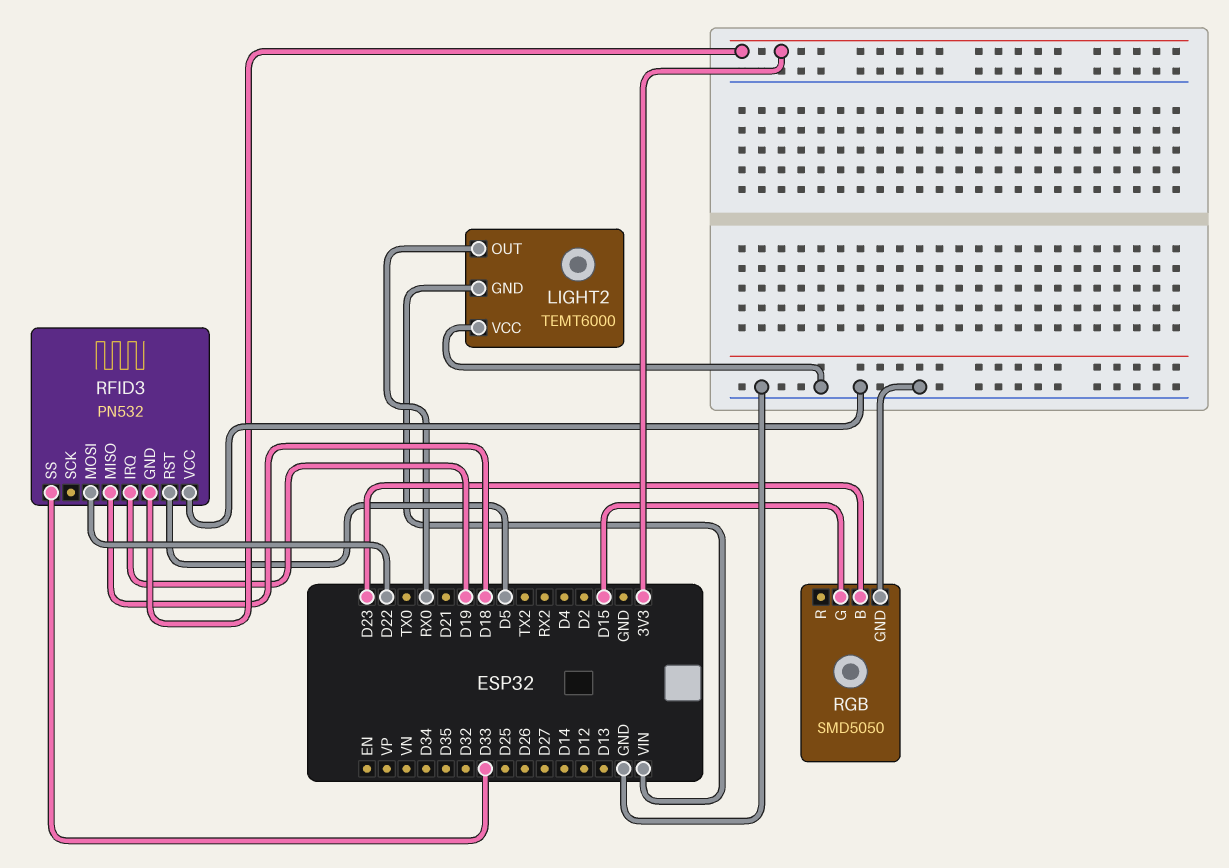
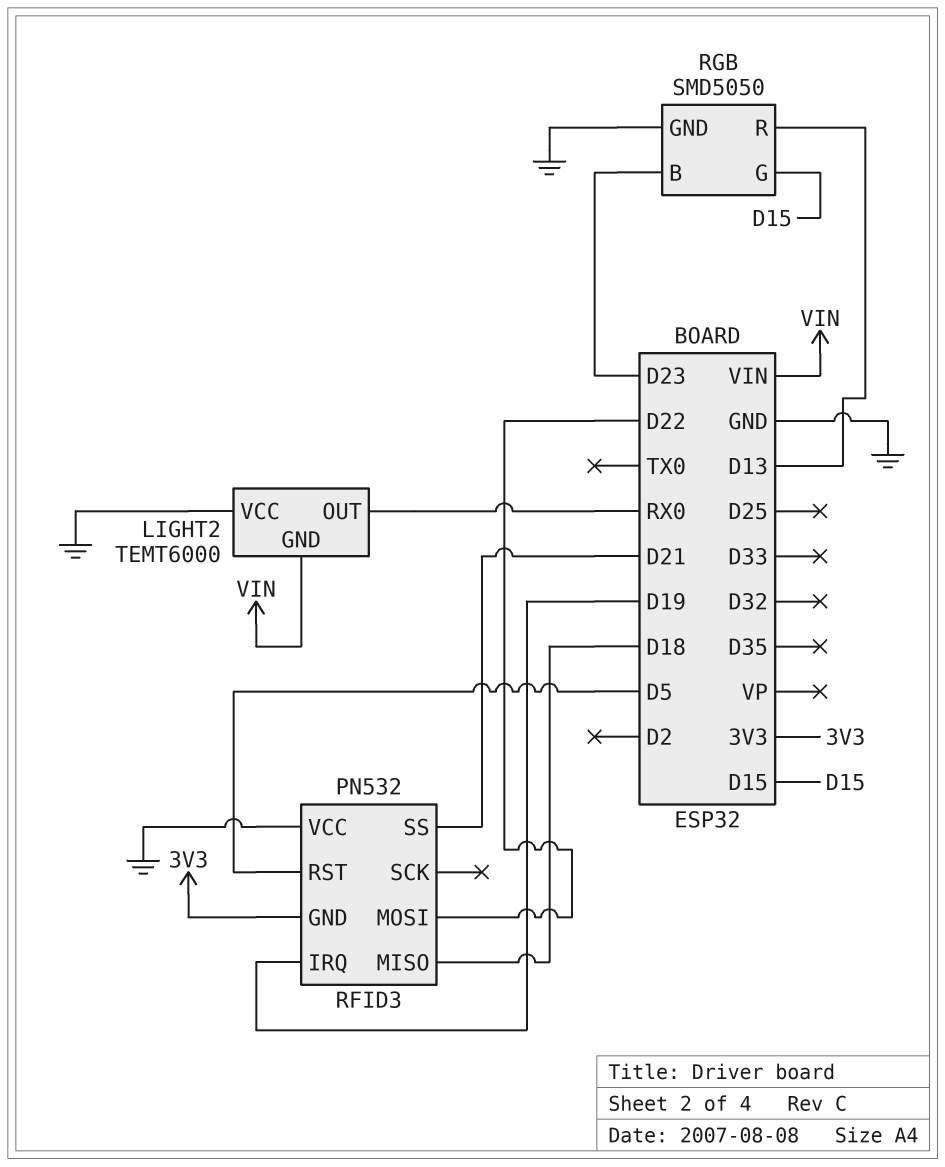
RFID3 pin SS: D33 -> D21
RGB pin R: none -> D13

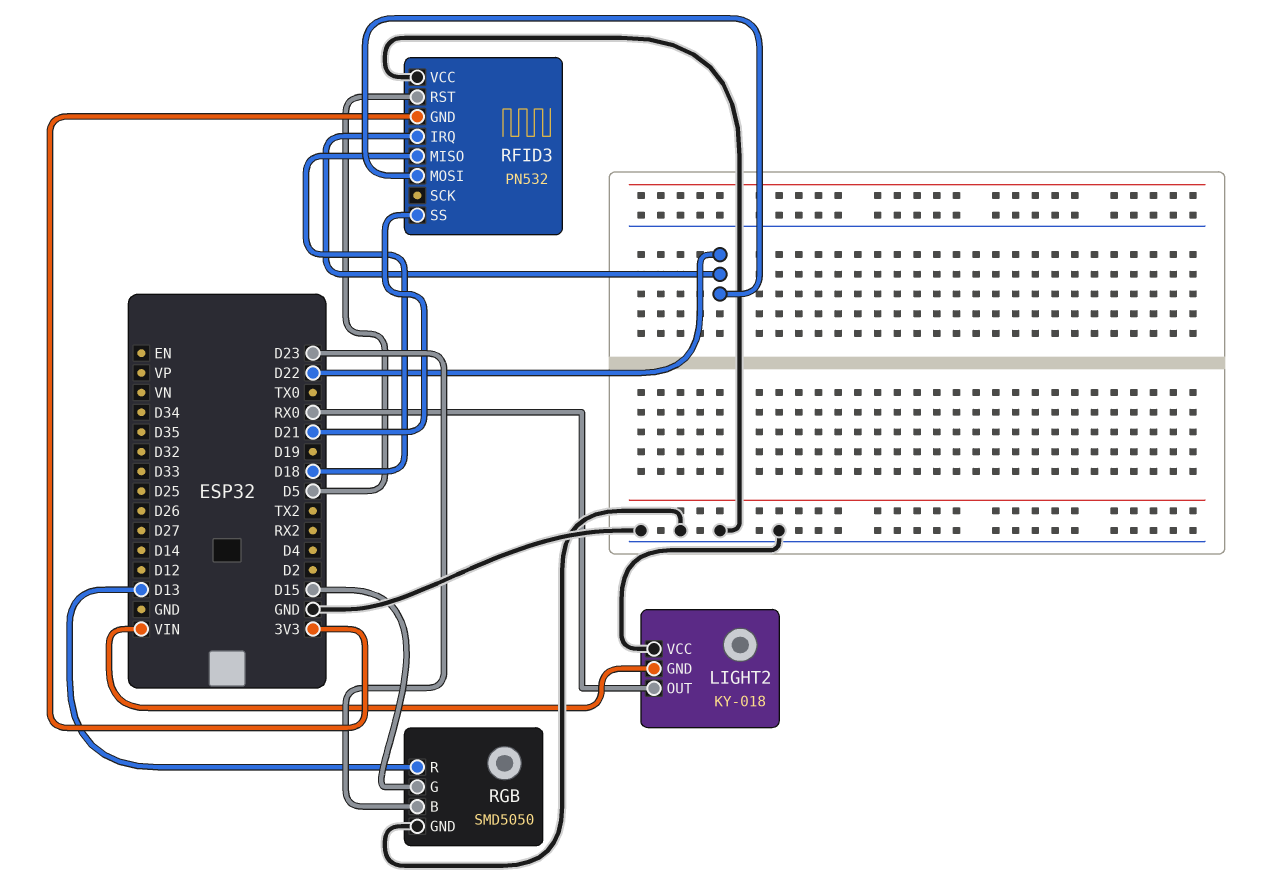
LIGHT2: TEMT6000 -> KY-018
RFID3 pin IRQ: D19 -> D22

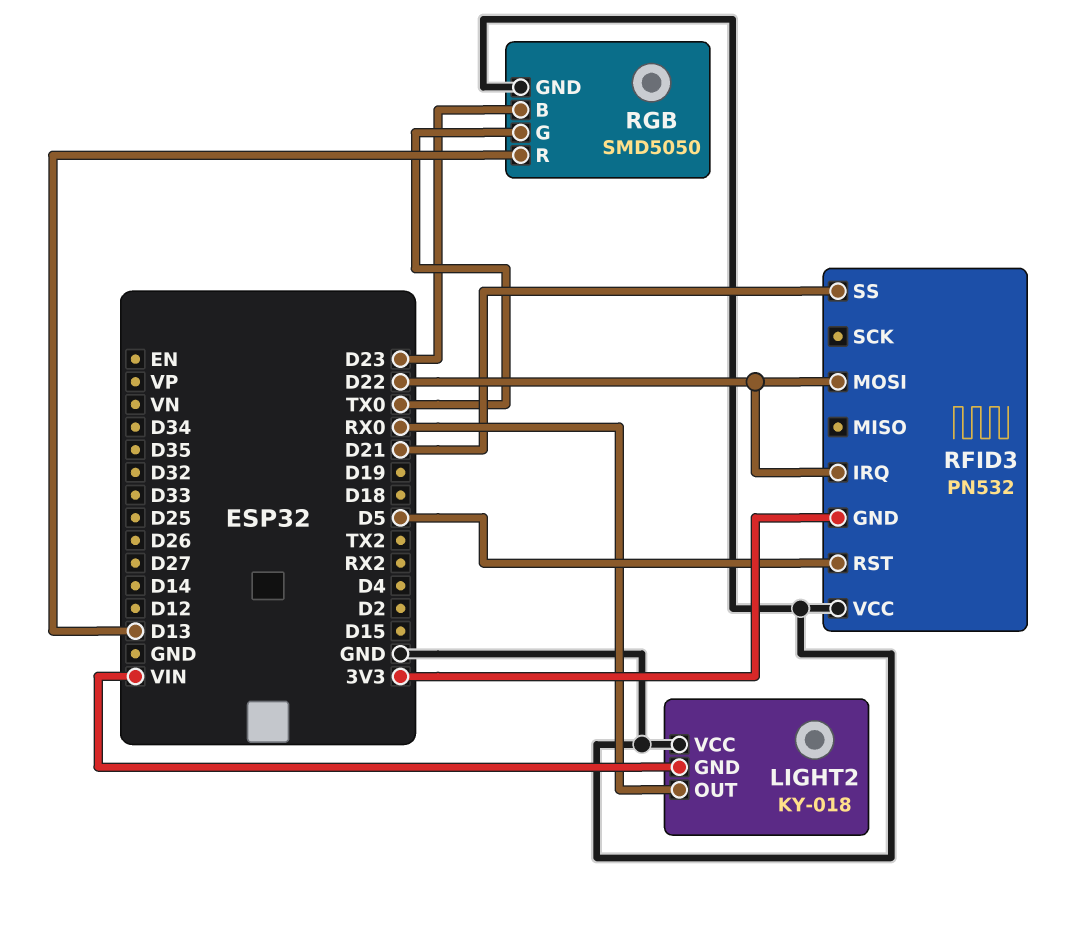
RFID3 pin MISO: D18 -> none
RGB pin G: D15 -> TX0

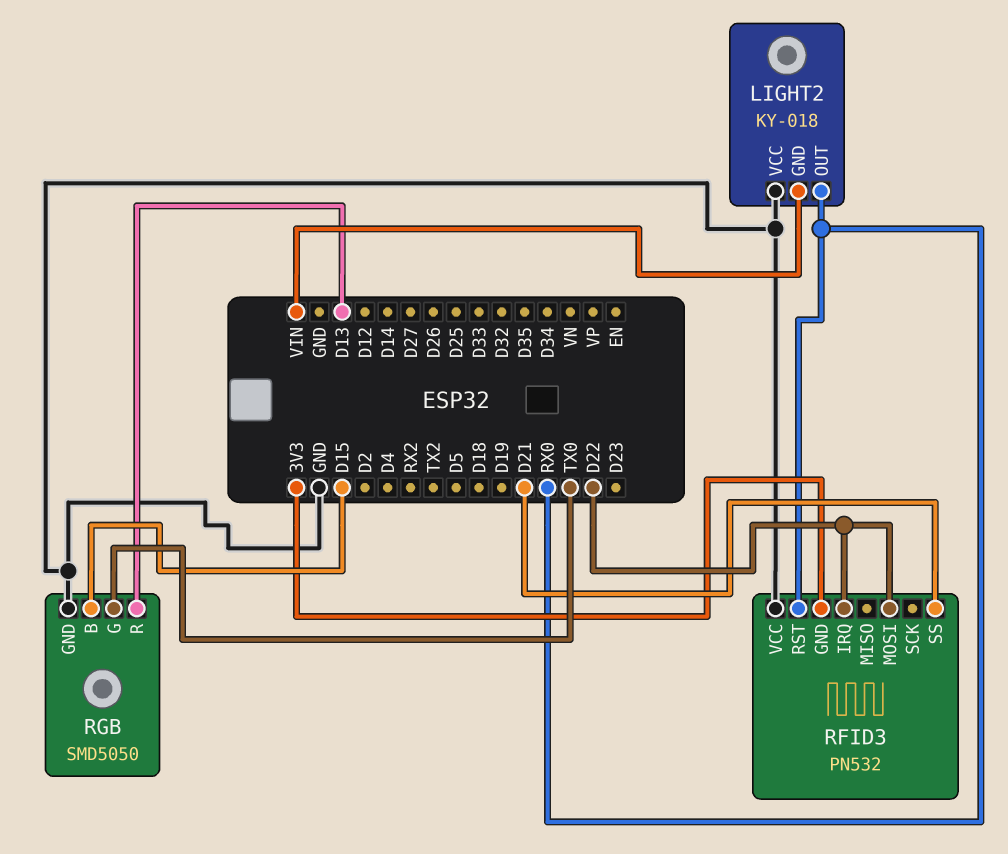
RFID3 pin RST: D5 -> RX0
RGB pin B: D23 -> D15

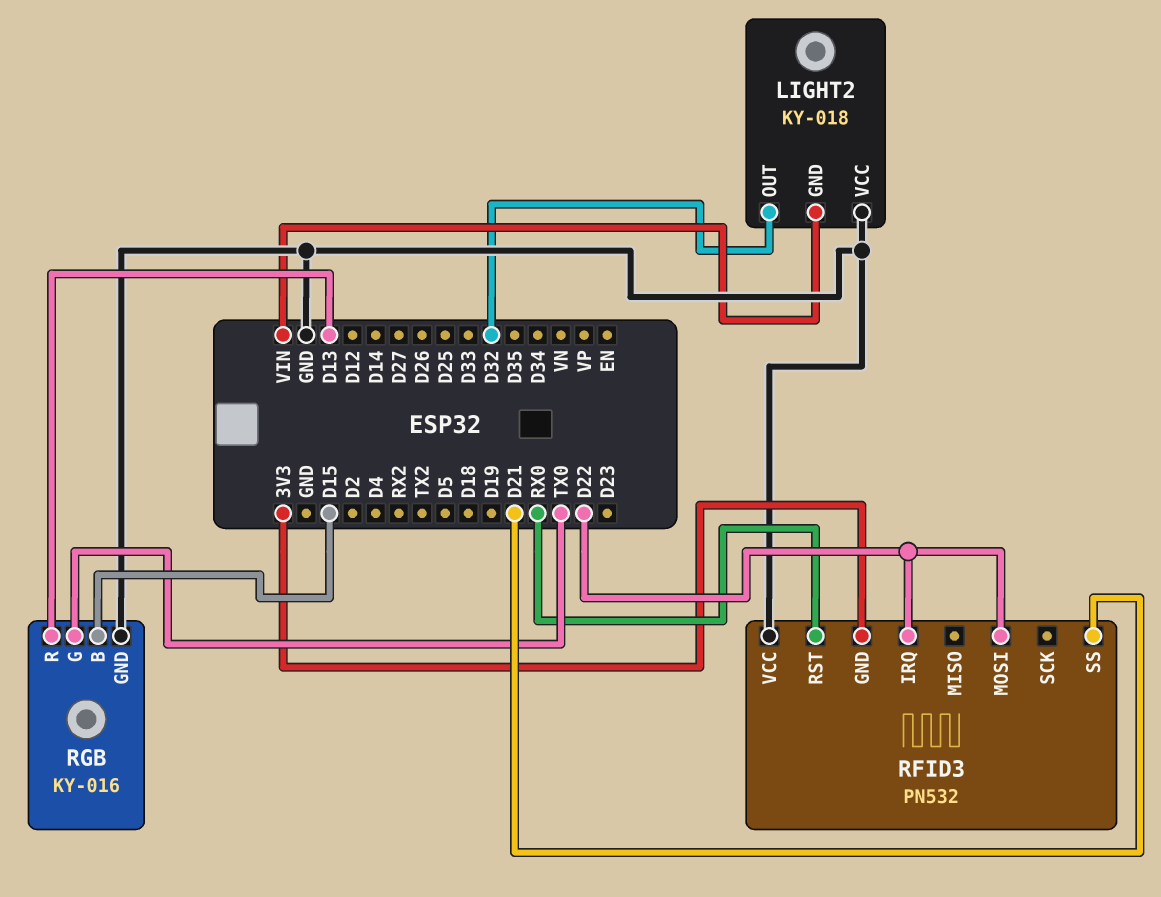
LIGHT2 pin OUT: RX0 -> D32
RGB: SMD5050 -> KY-016

